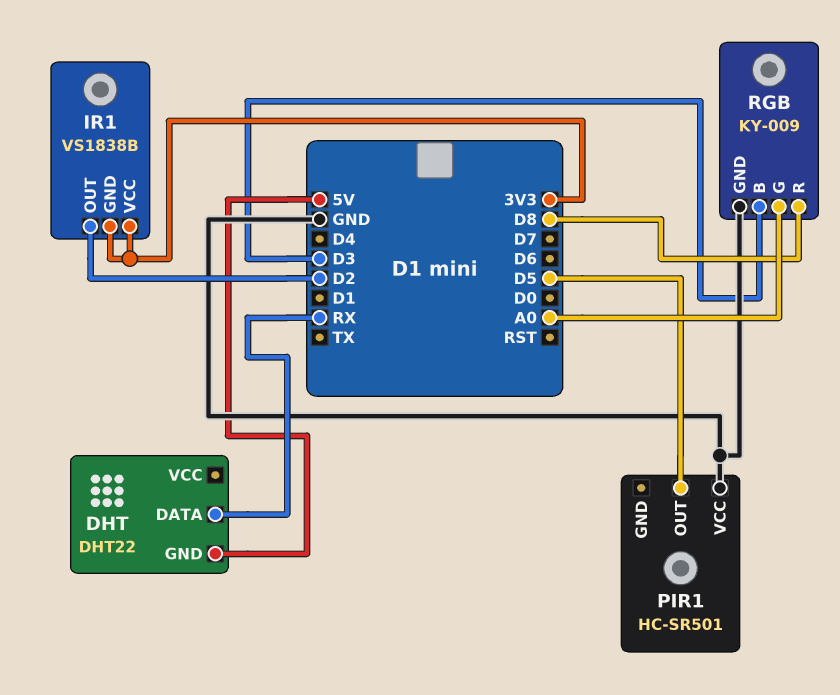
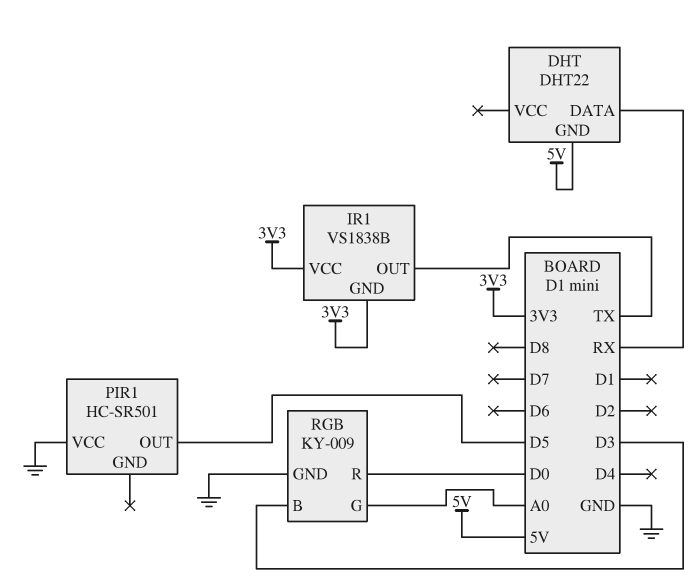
IR1 pin OUT: D2 -> TX
RGB pin R: D8 -> D0

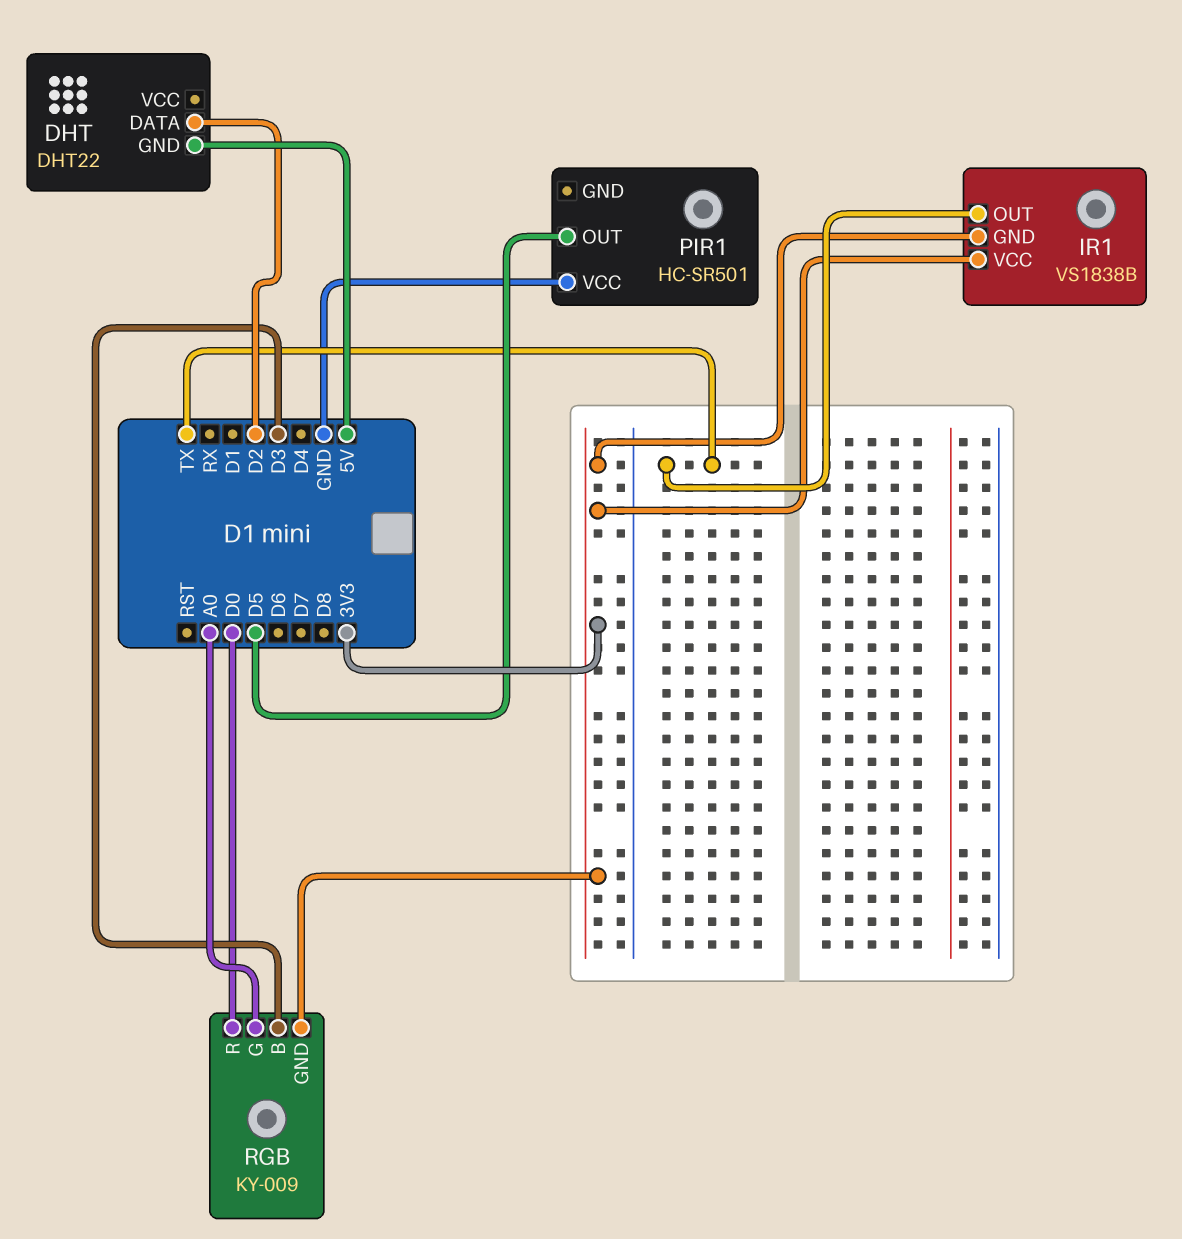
DHT pin DATA: RX -> D2
RGB pin GND: GND -> 3V3

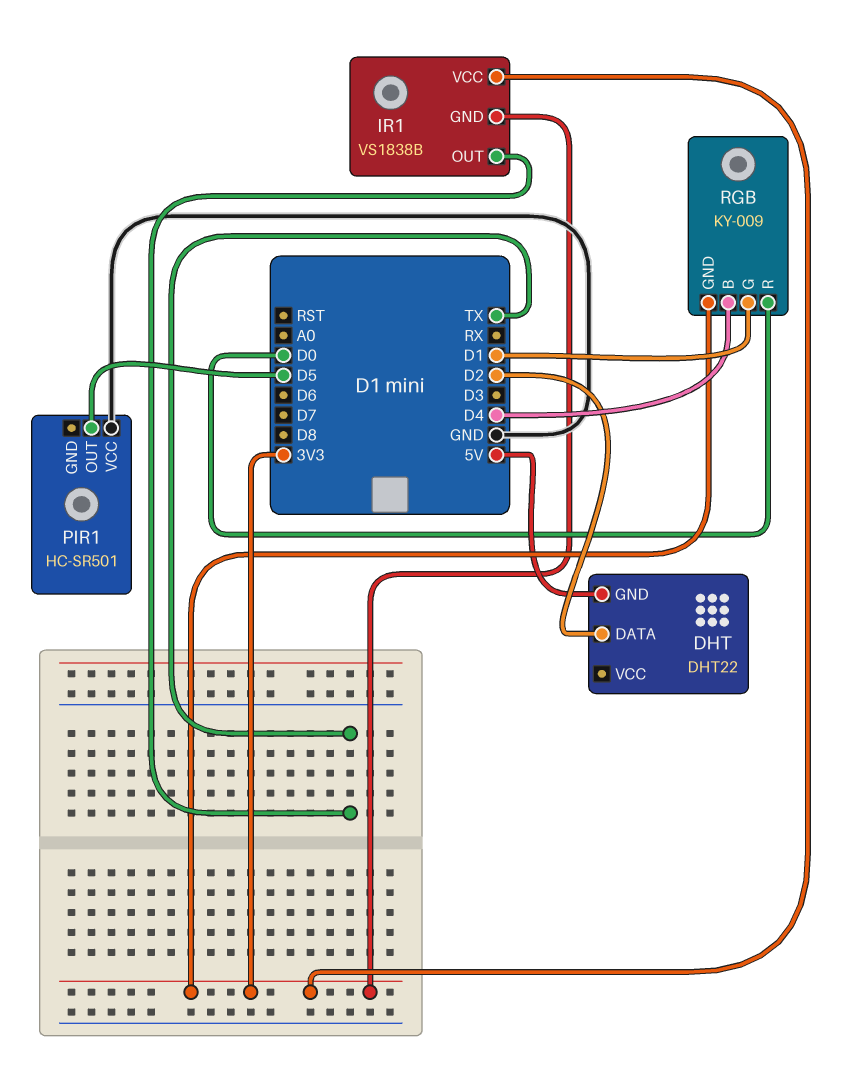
RGB pin B: D3 -> D4
RGB pin G: A0 -> D1

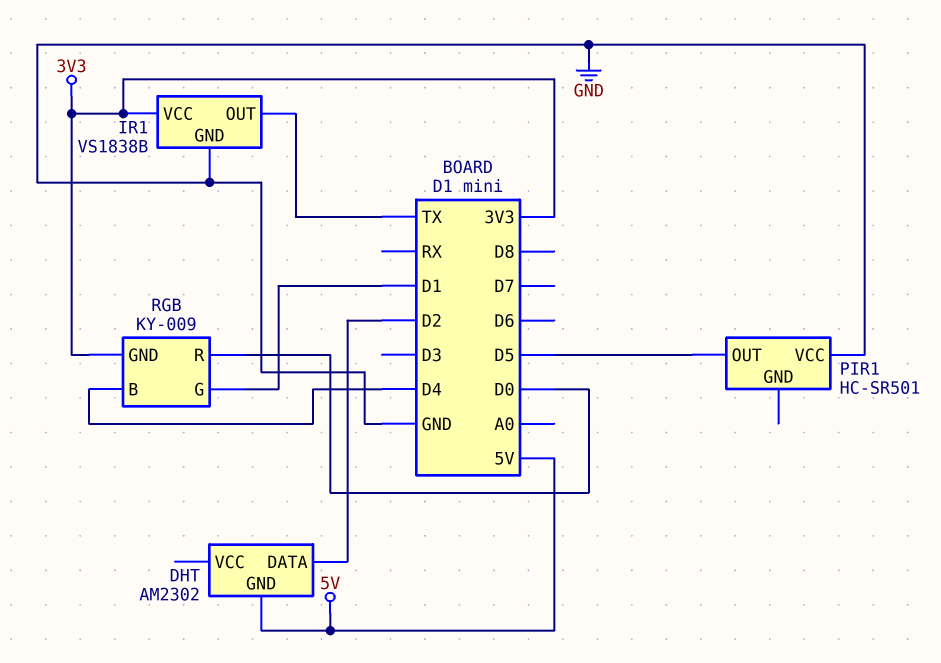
DHT: DHT22 -> AM2302
IR1 pin GND: 3V3 -> GND

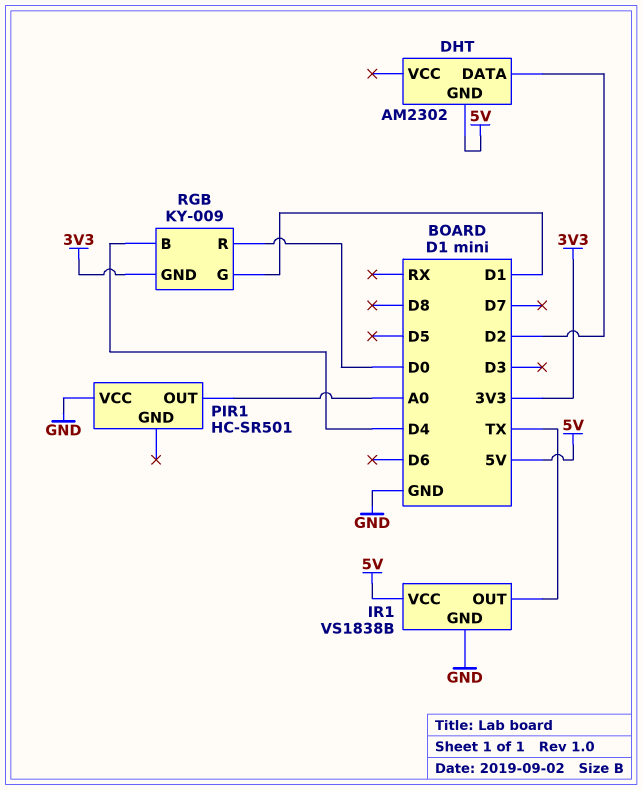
IR1 pin VCC: 3V3 -> 5V
PIR1 pin OUT: D5 -> A0

